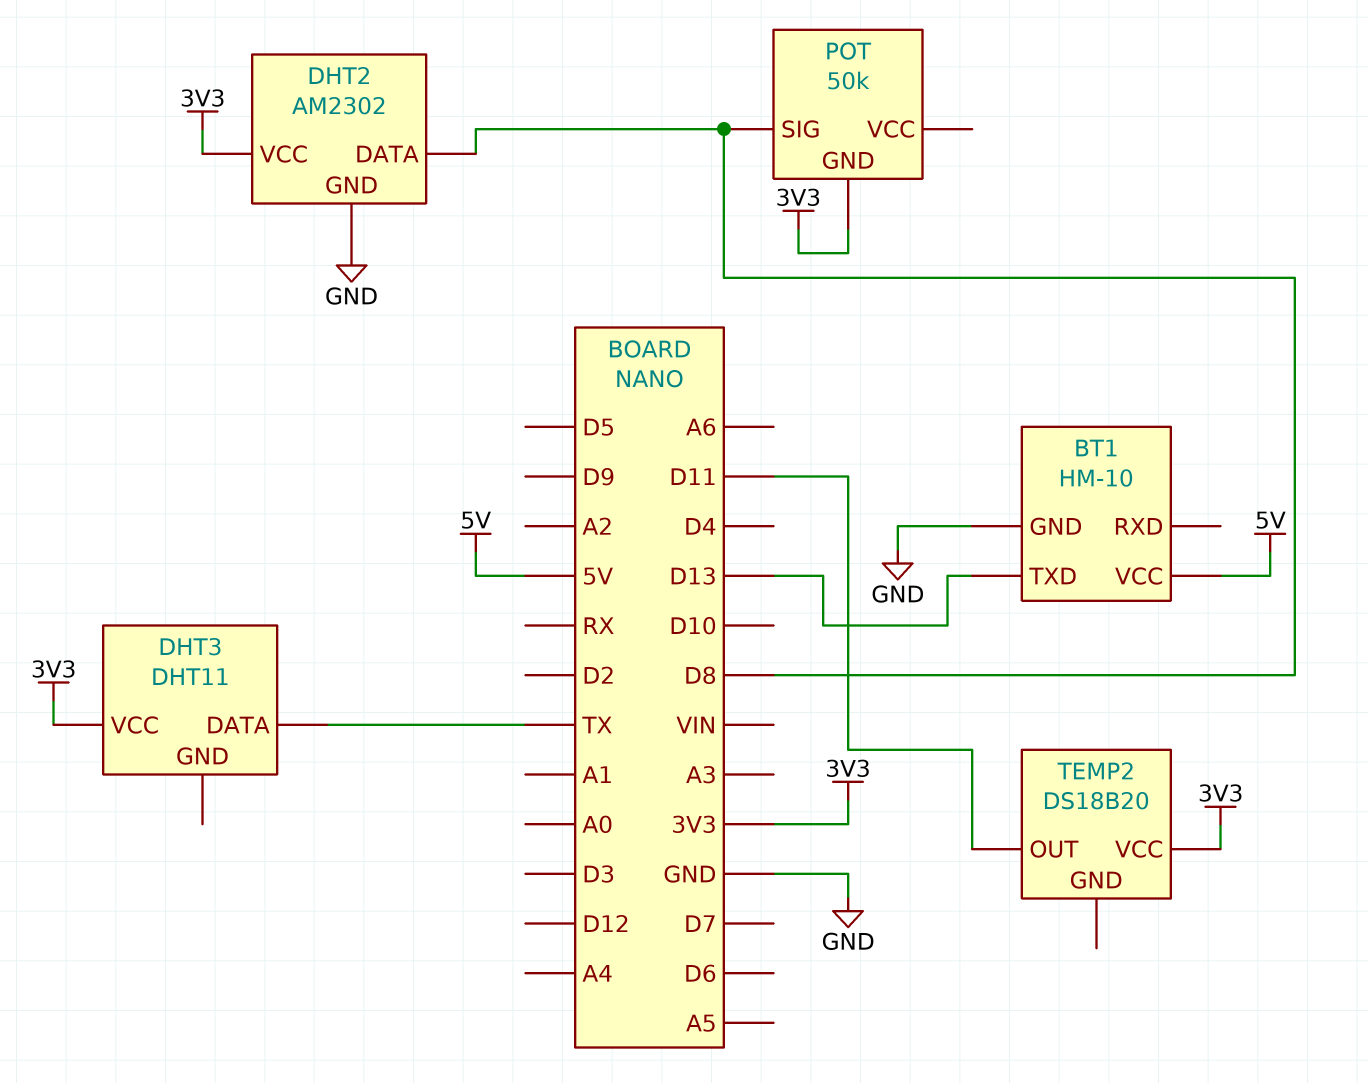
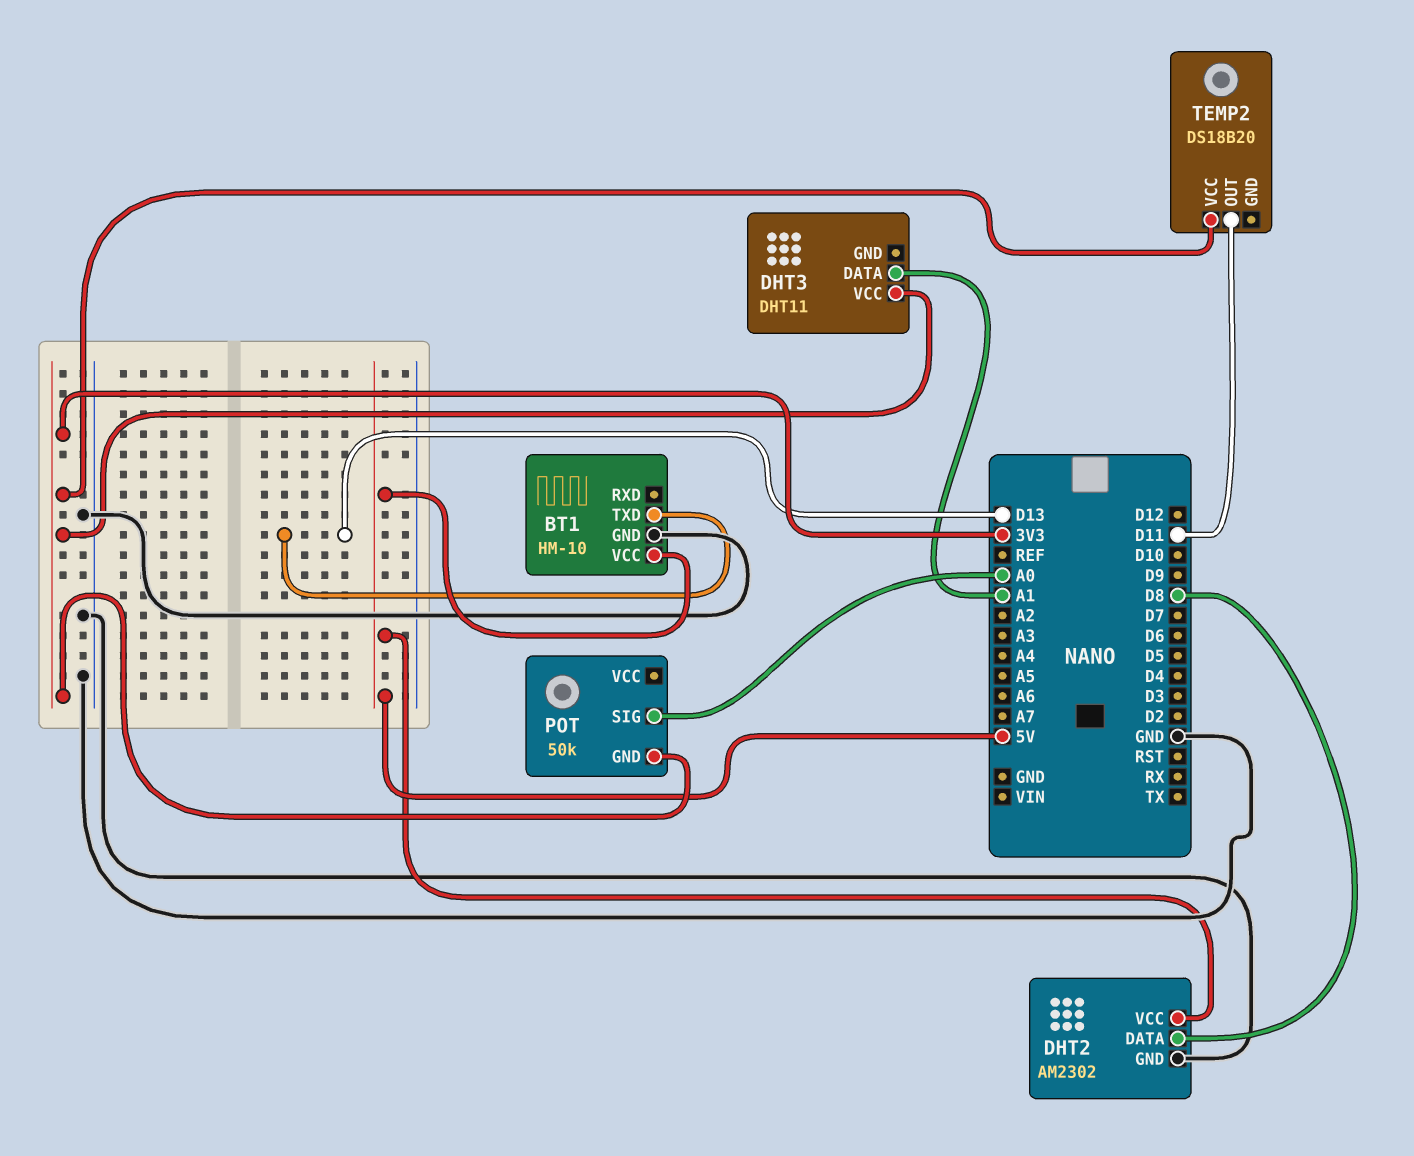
DHT2 pin VCC: 3V3 -> 5V
DHT3 pin DATA: TX -> A1
POT pin SIG: D8 -> A0

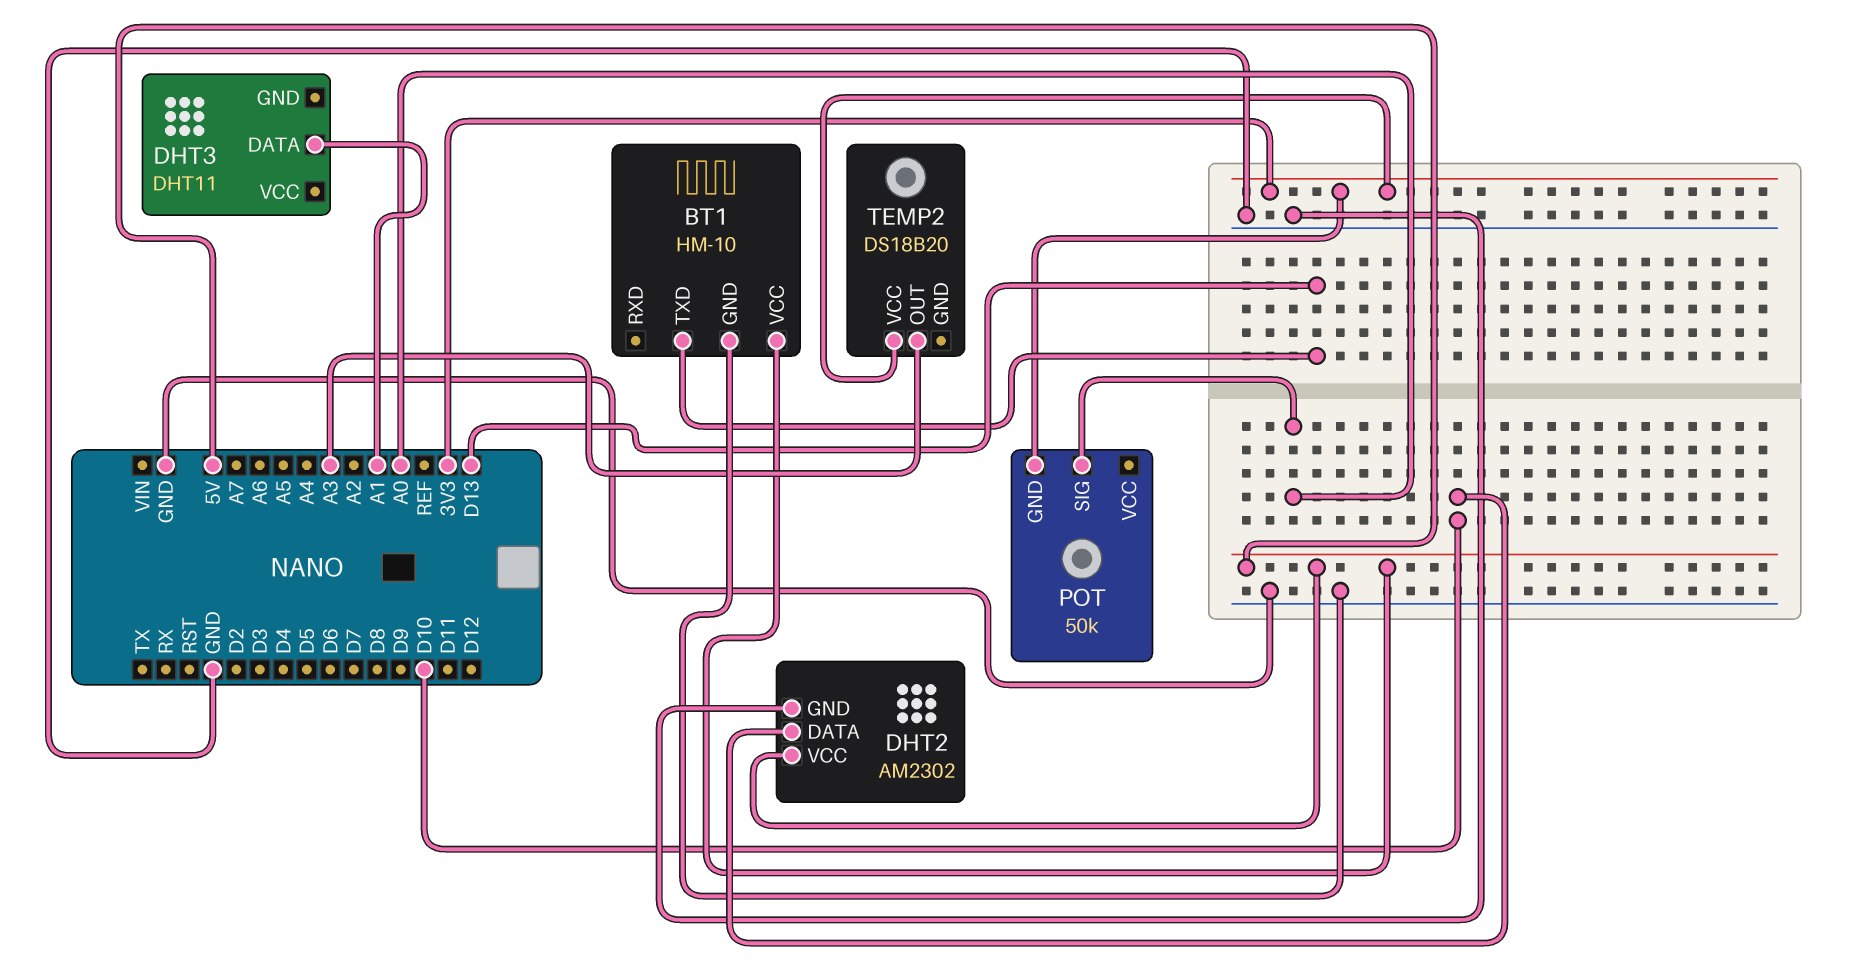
DHT2 pin DATA: D8 -> D10
DHT3 pin VCC: 3V3 -> none
TEMP2 pin OUT: D11 -> A3

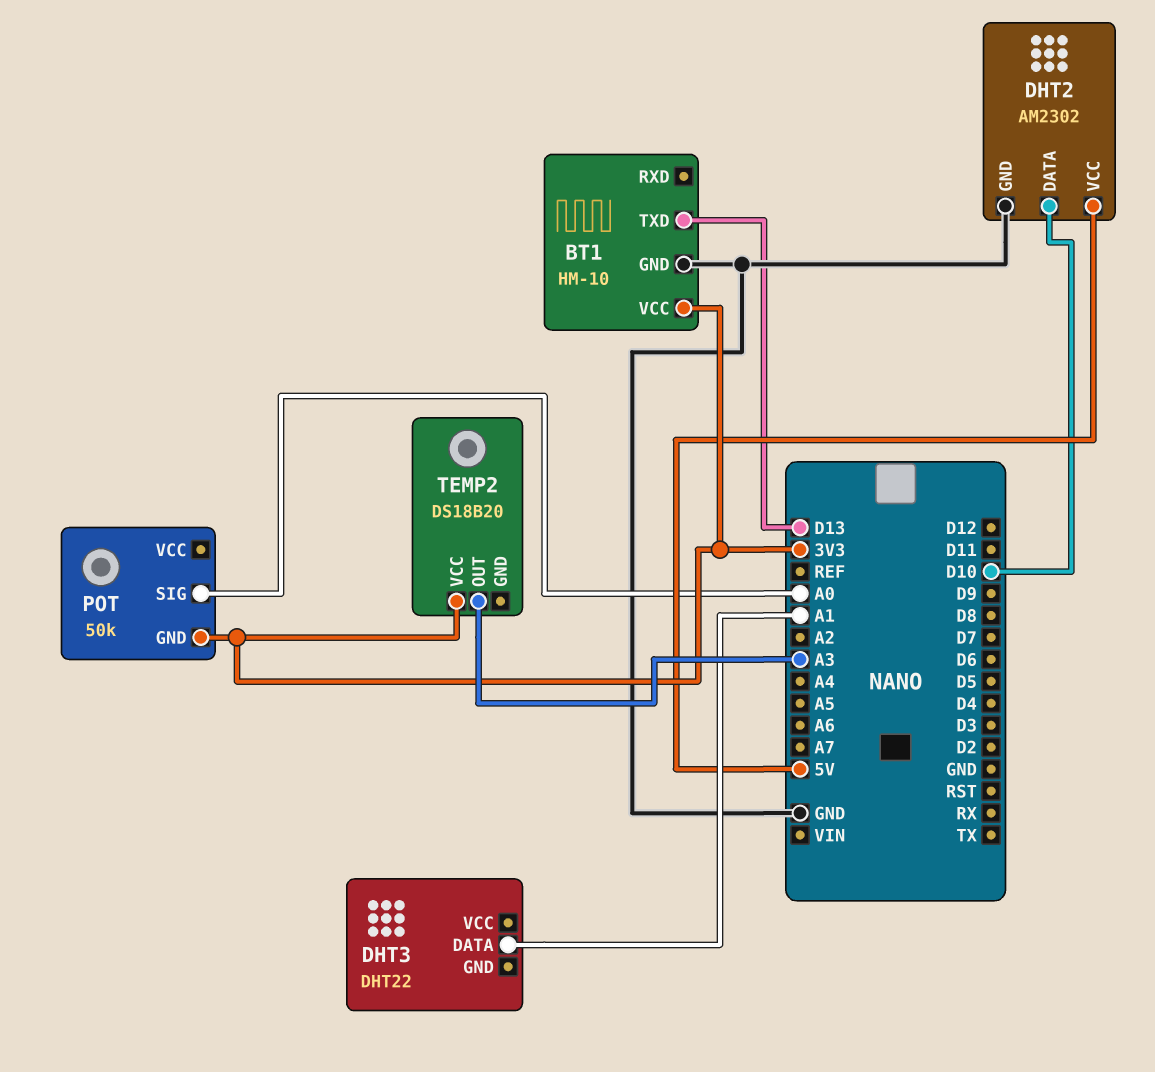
BT1 pin VCC: 5V -> 3V3
DHT3: DHT11 -> DHT22

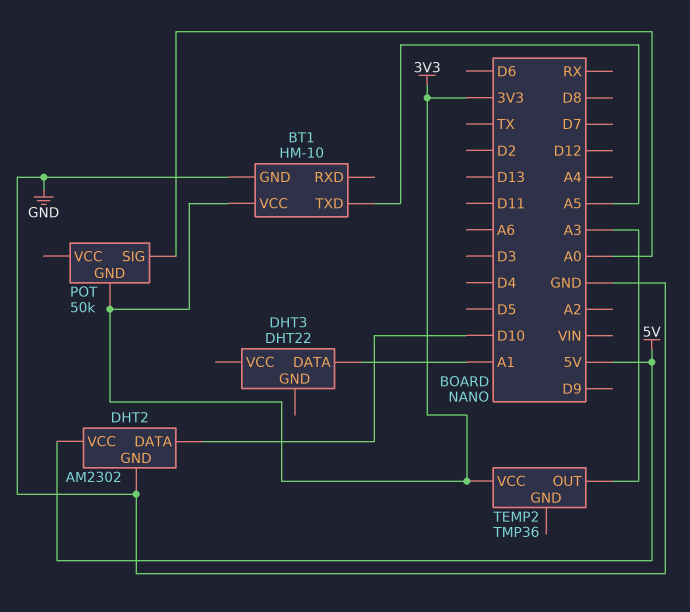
BT1 pin TXD: D13 -> A5
TEMP2: DS18B20 -> TMP36

